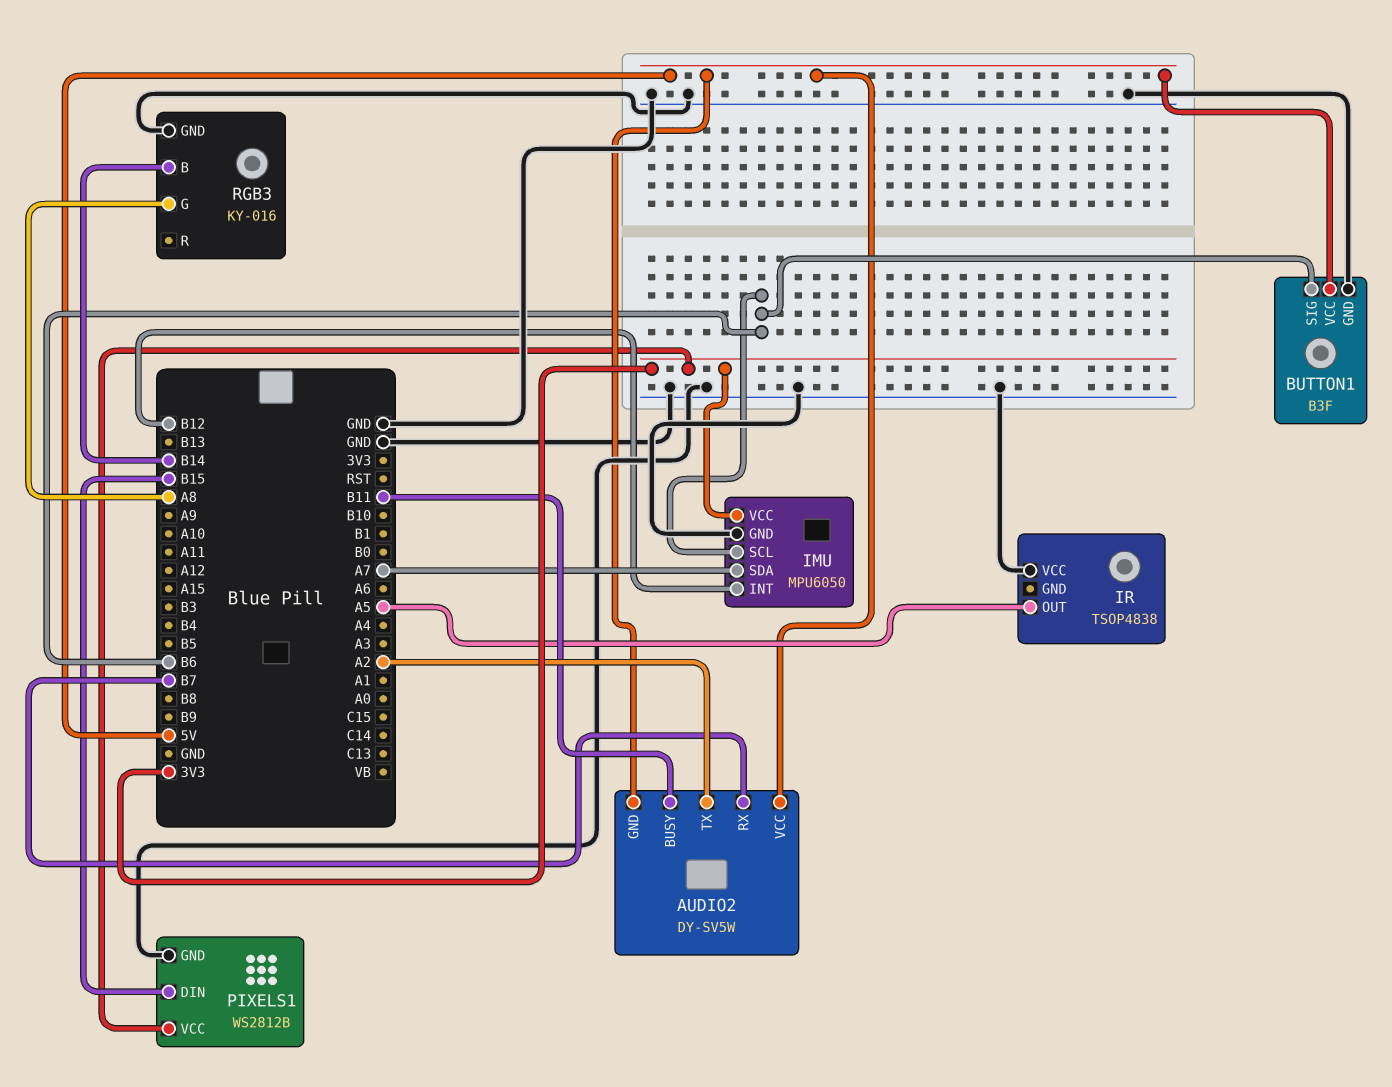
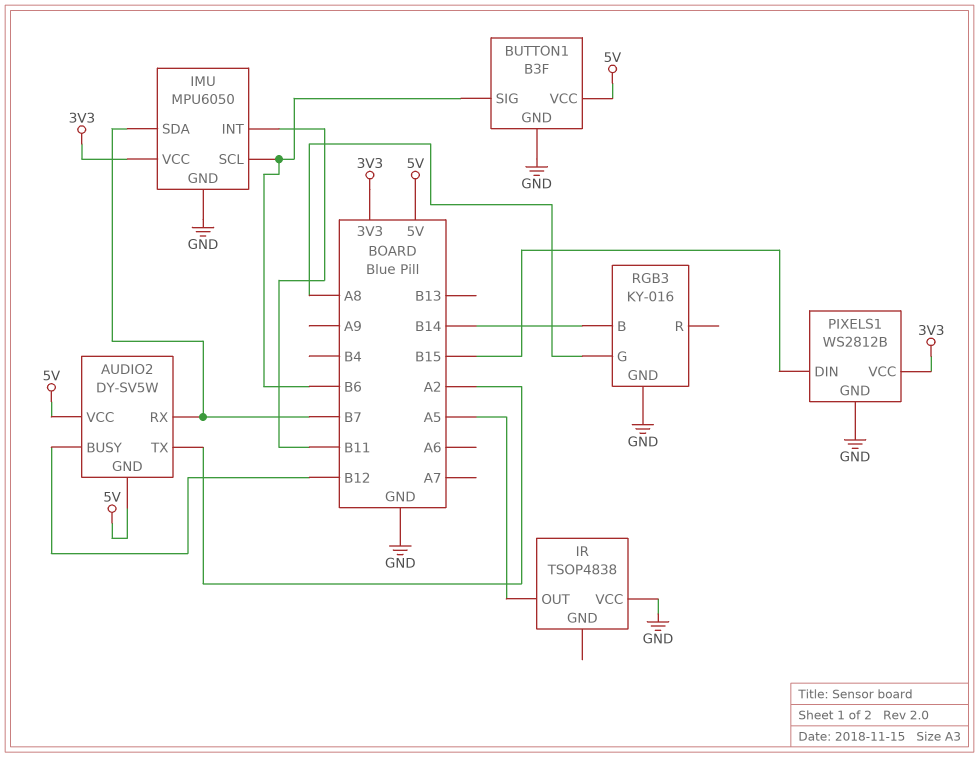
AUDIO2 pin BUSY: B11 -> B12
IMU pin INT: B12 -> B11
IMU pin SDA: A7 -> B7

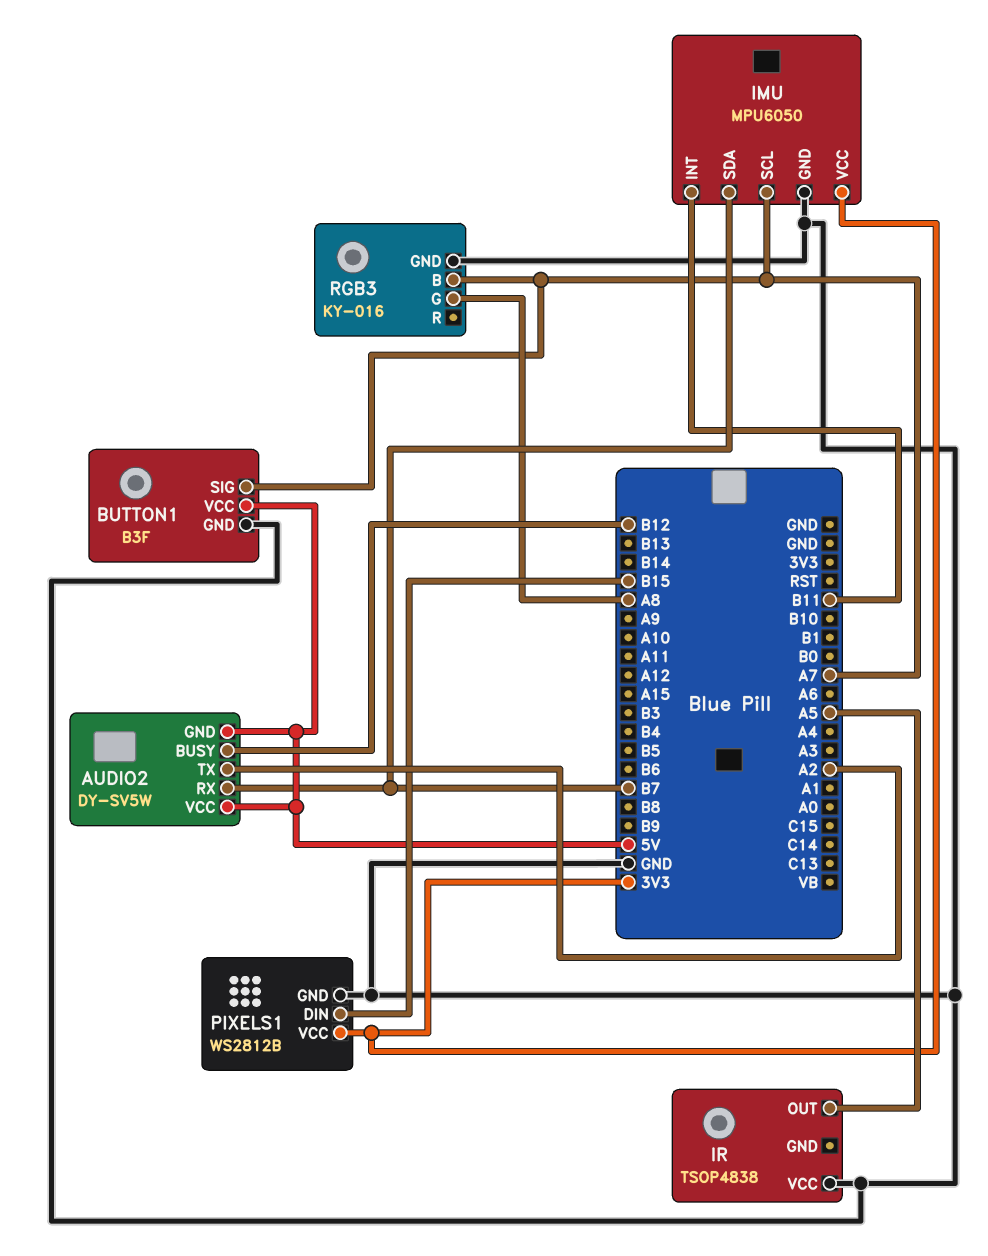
BUTTON1 pin SIG: B6 -> A7
IMU pin SCL: B6 -> A7
RGB3 pin B: B14 -> A7

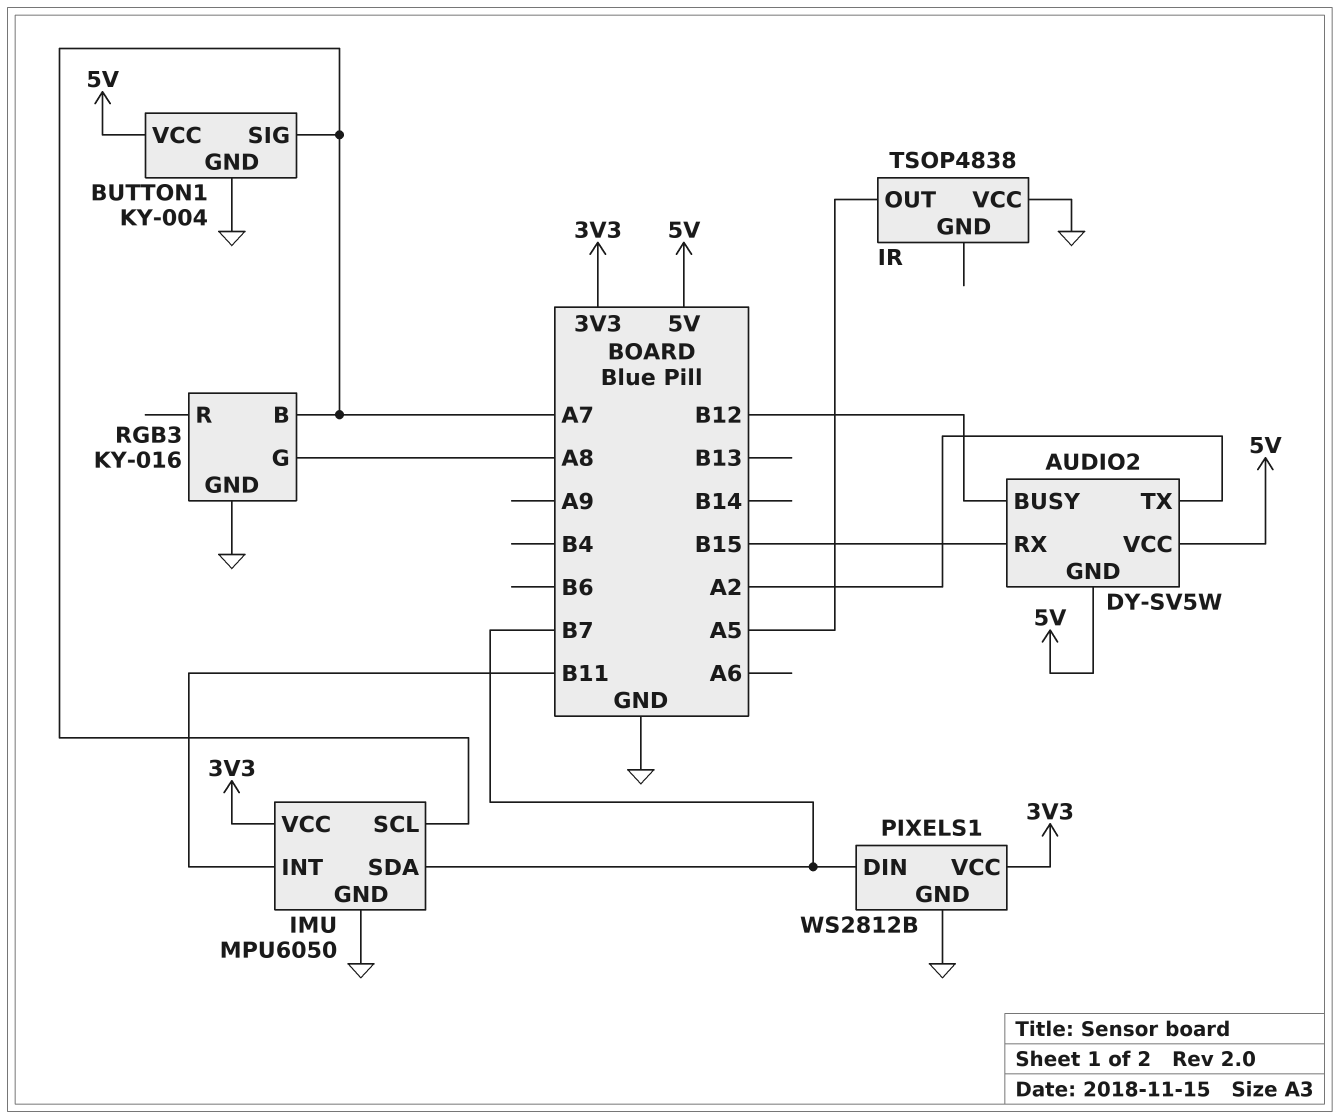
AUDIO2 pin RX: B7 -> B15
BUTTON1: B3F -> KY-004
PIXELS1 pin DIN: B15 -> B7

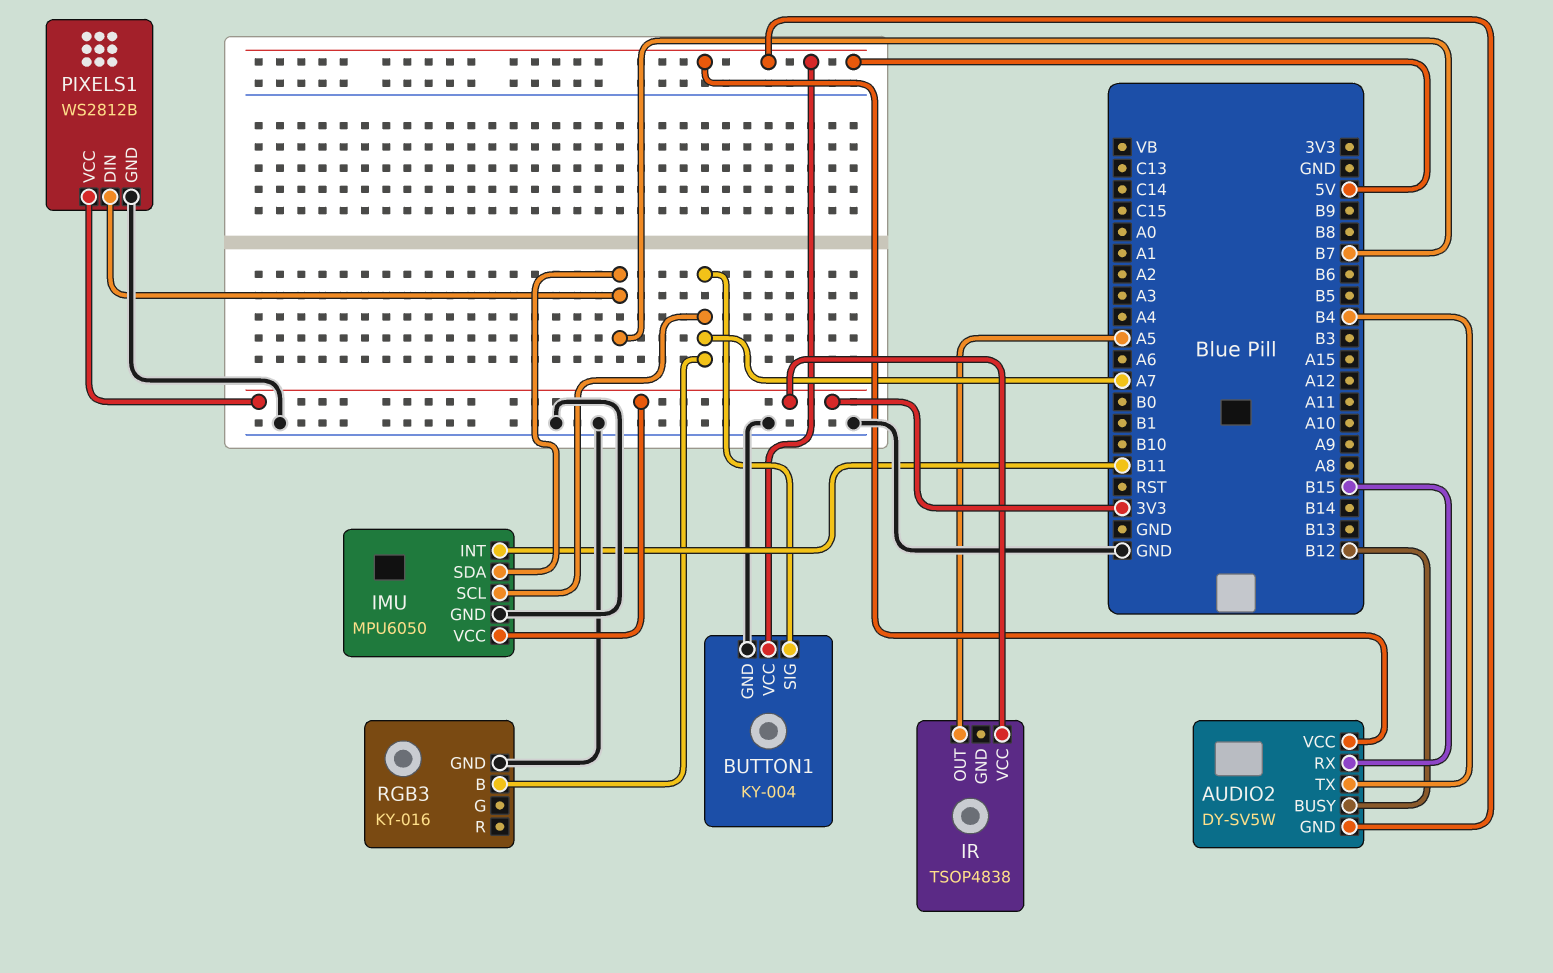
AUDIO2 pin TX: A2 -> B4
IR pin VCC: GND -> 3V3
RGB3 pin G: A8 -> none

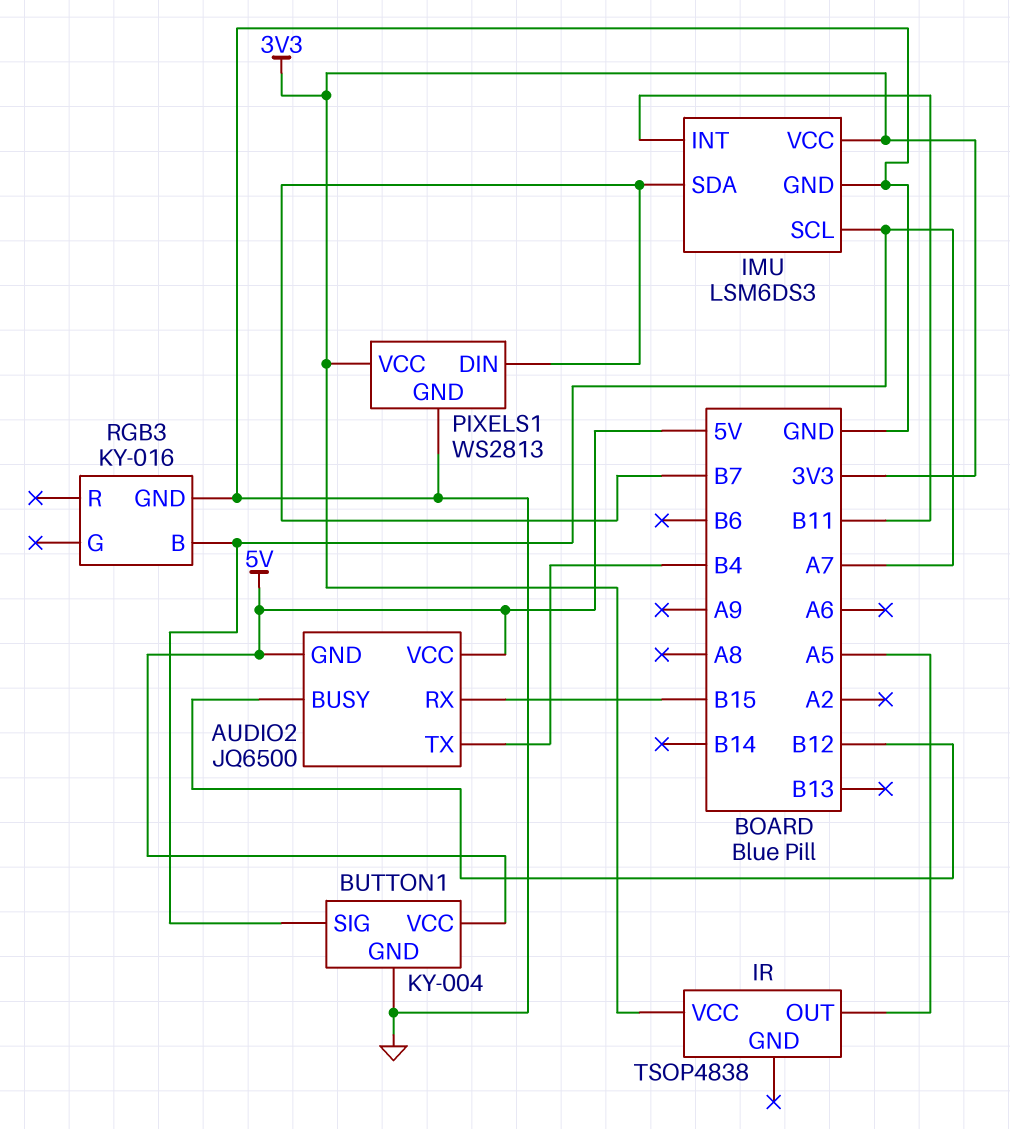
AUDIO2: DY-SV5W -> JQ6500
IMU: MPU6050 -> LSM6DS3
PIXELS1: WS2812B -> WS2813

